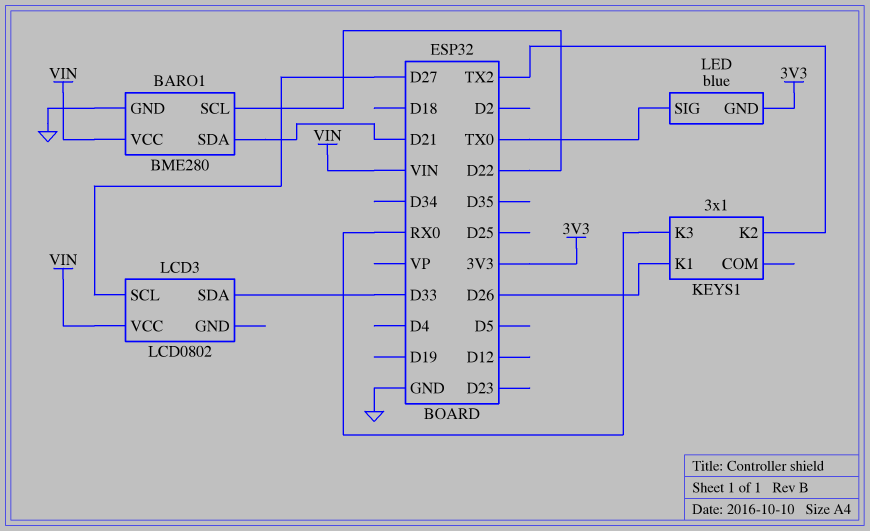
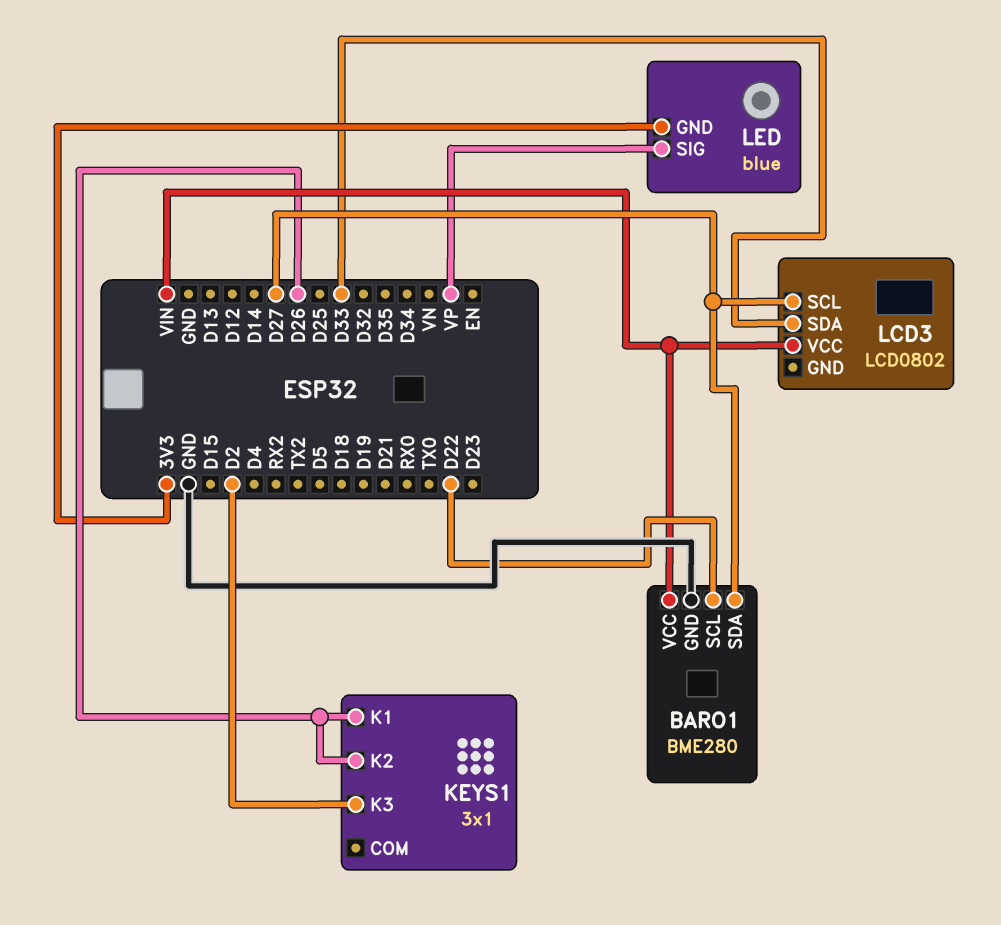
BARO1 pin SDA: D21 -> D27
KEYS1 pin K2: TX2 -> D26
KEYS1 pin K3: RX0 -> D2
LED pin SIG: TX0 -> VP

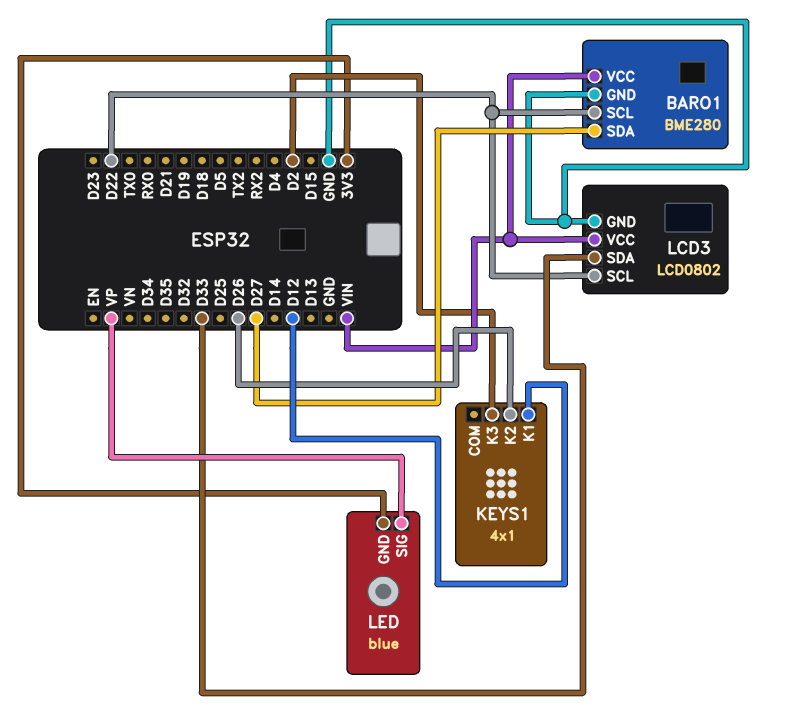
KEYS1: 3x1 -> 4x1
KEYS1 pin K1: D26 -> D12
LCD3 pin GND: none -> GND
LCD3 pin SCL: D27 -> D22

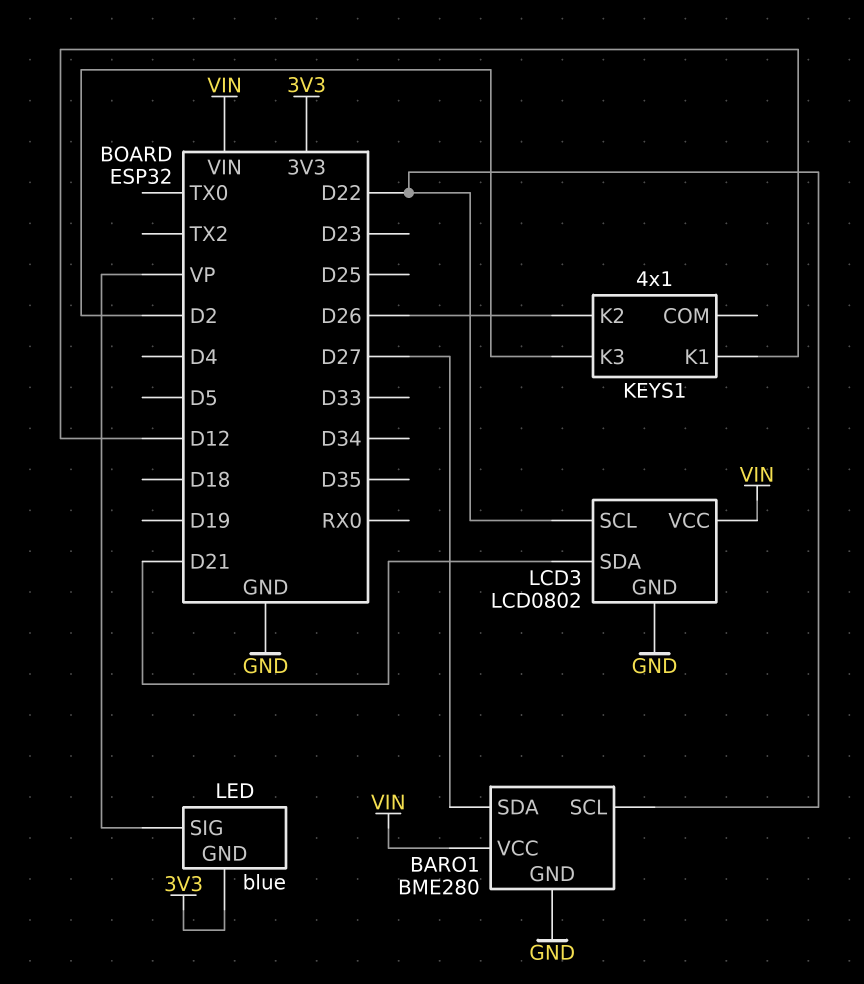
LCD3 pin SDA: D33 -> D21

